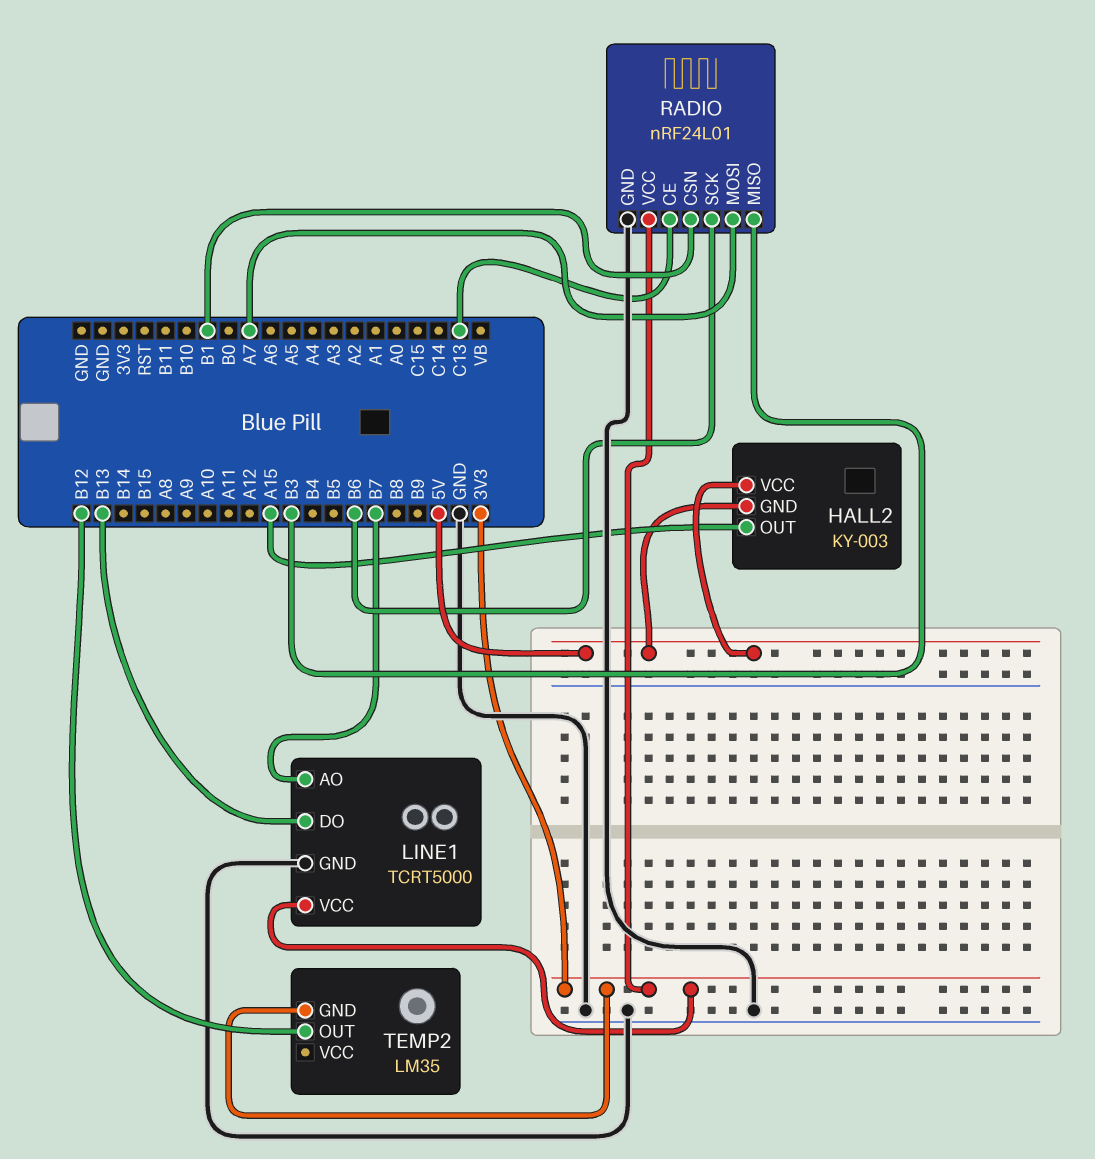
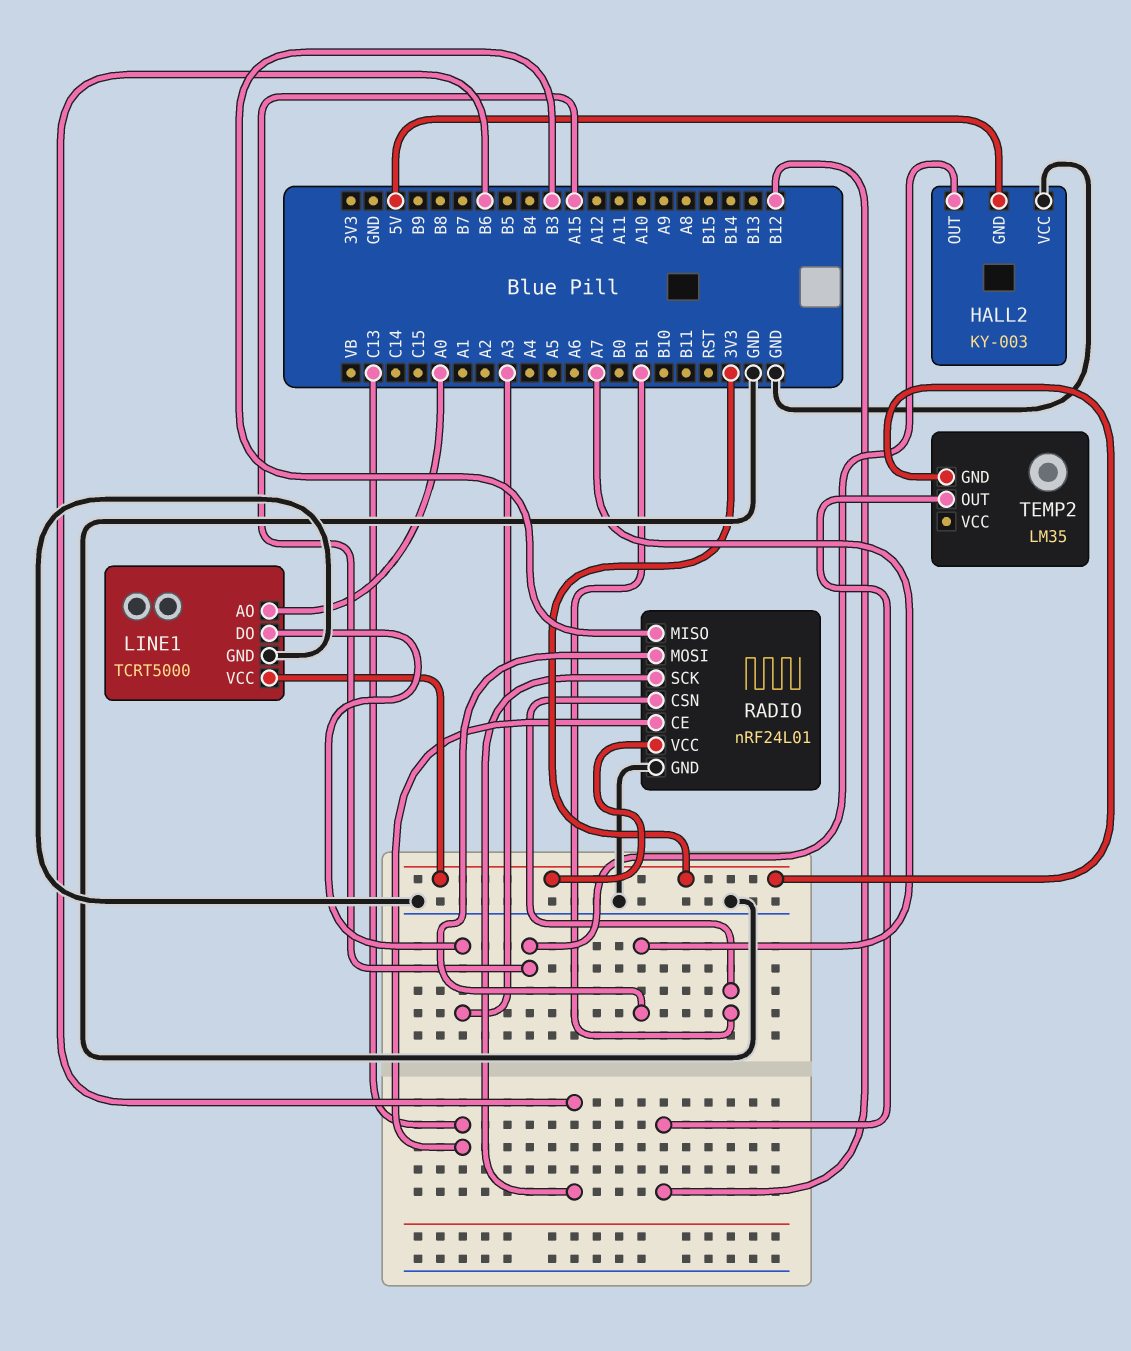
HALL2 pin VCC: 5V -> GND
LINE1 pin AO: B7 -> A0
LINE1 pin DO: B13 -> A3

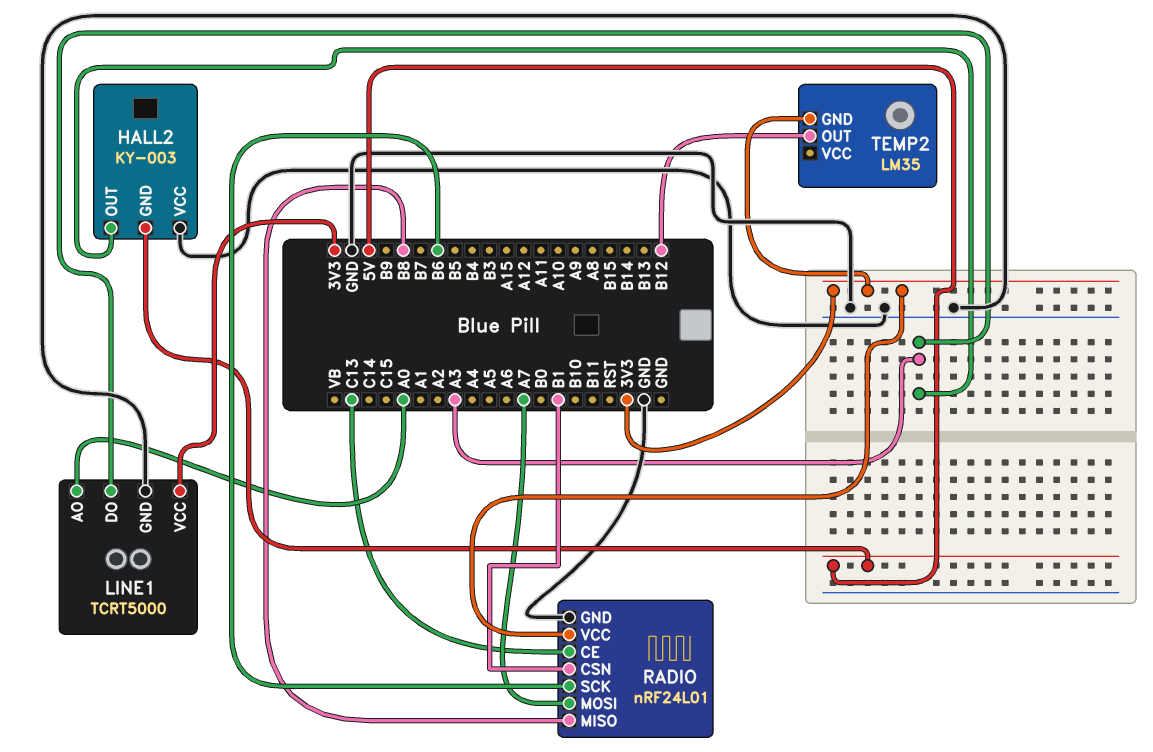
HALL2 pin OUT: A15 -> A3
RADIO pin MISO: B3 -> B8

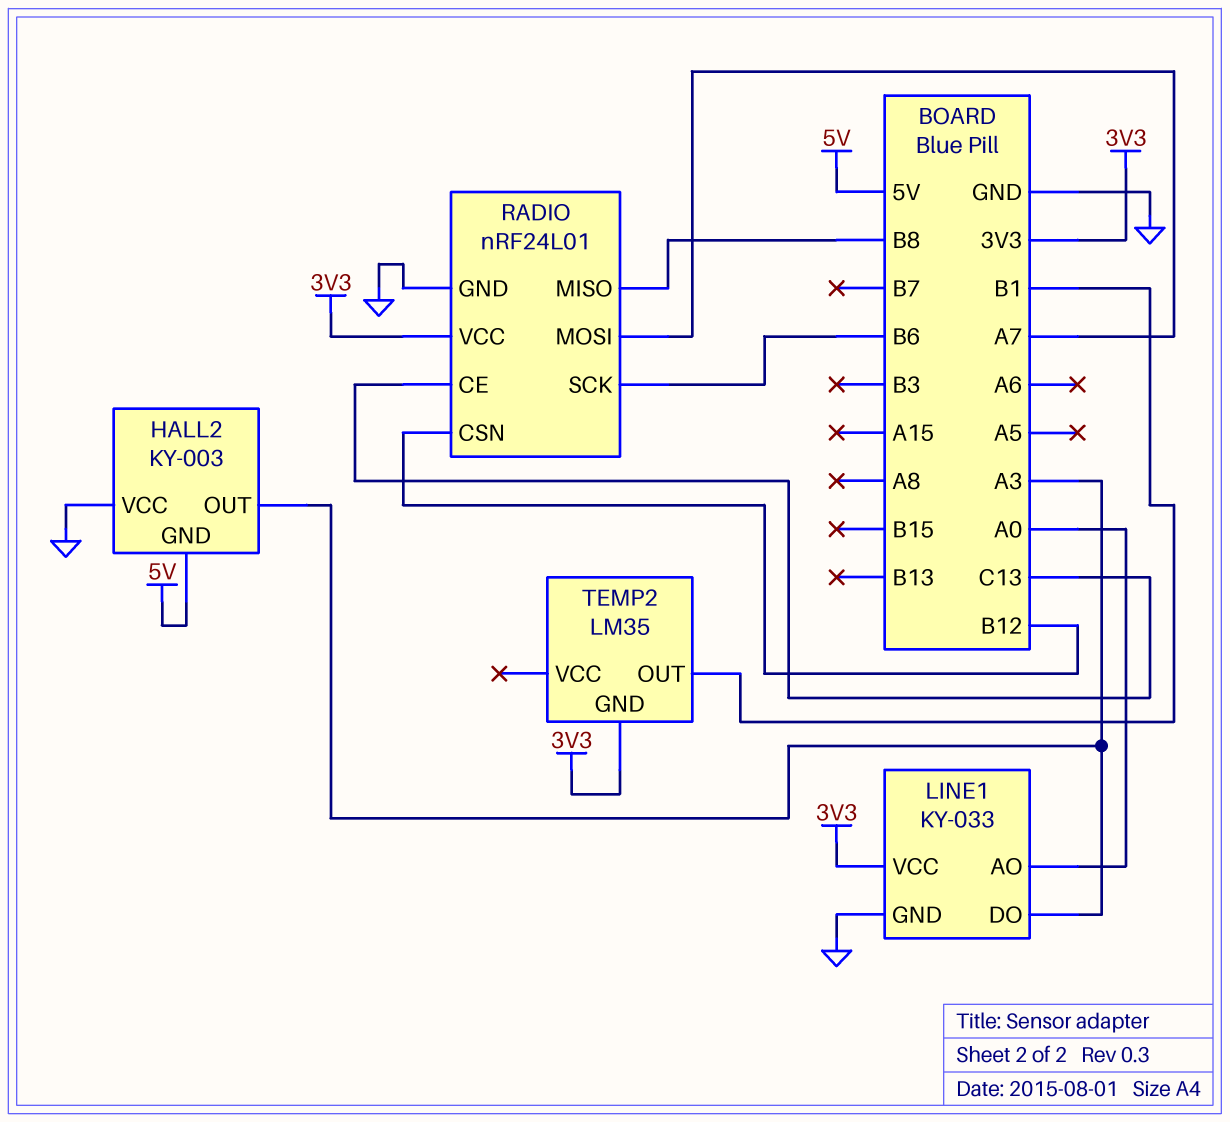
LINE1: TCRT5000 -> KY-033
RADIO pin CSN: B1 -> B12
TEMP2 pin OUT: B12 -> B1

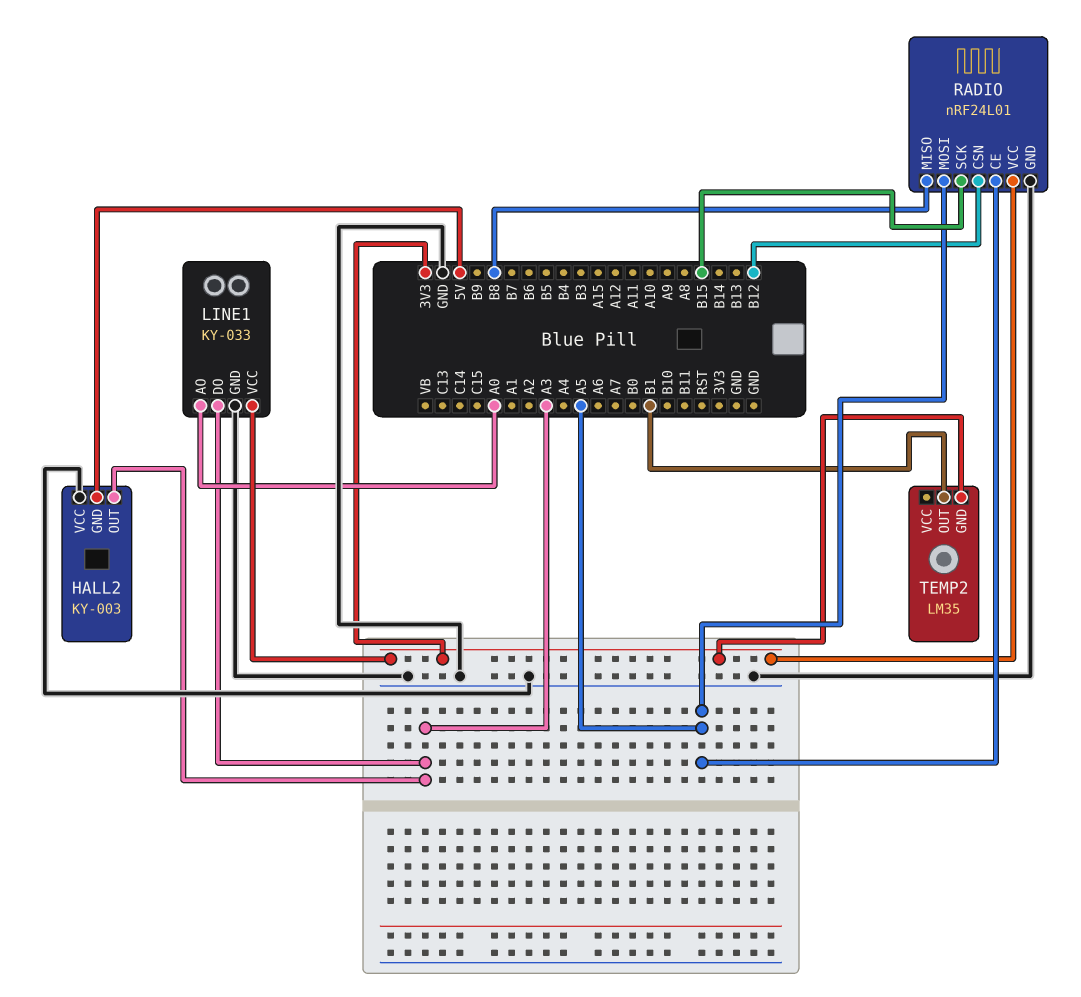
RADIO pin CE: C13 -> A5
RADIO pin MOSI: A7 -> A5
RADIO pin SCK: B6 -> B15

